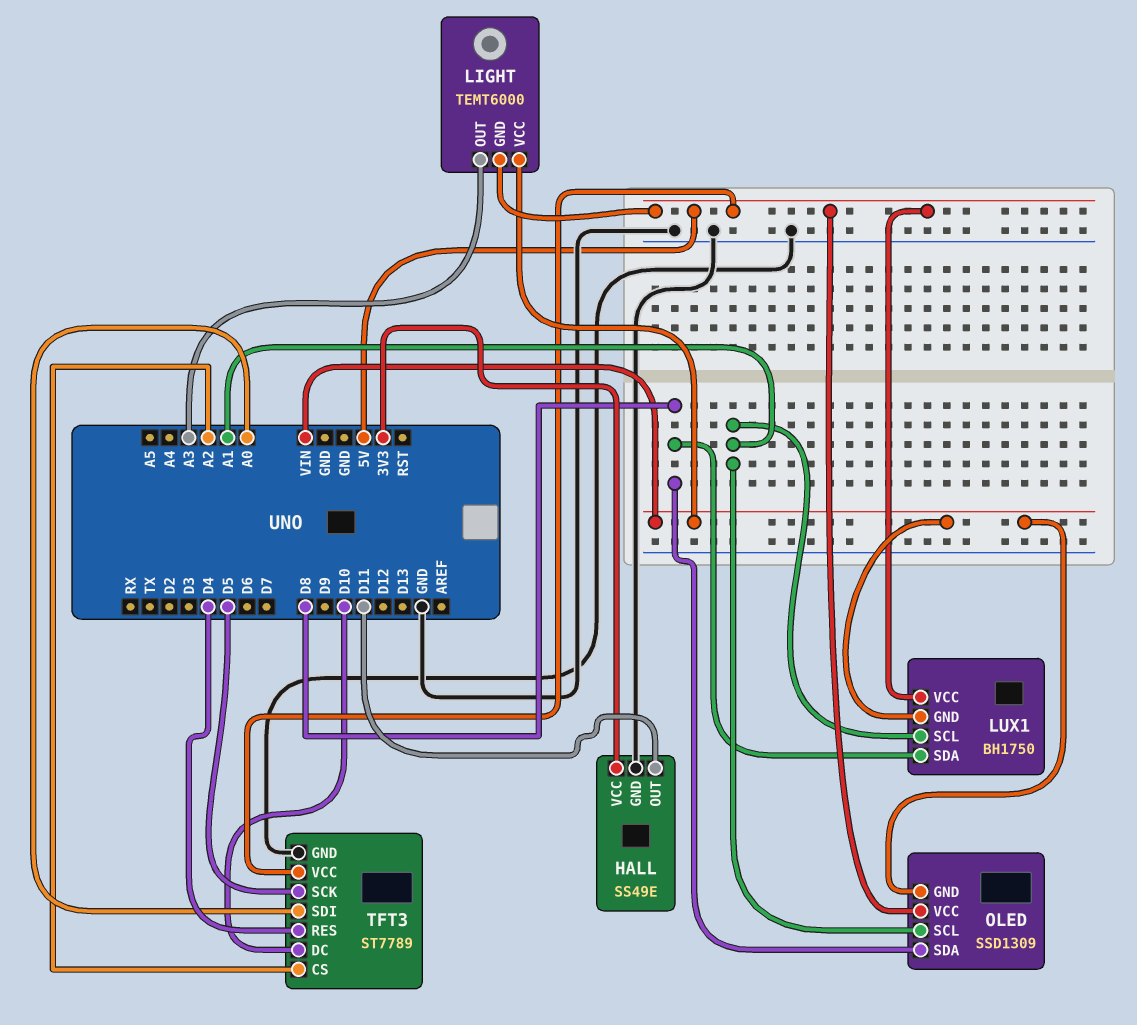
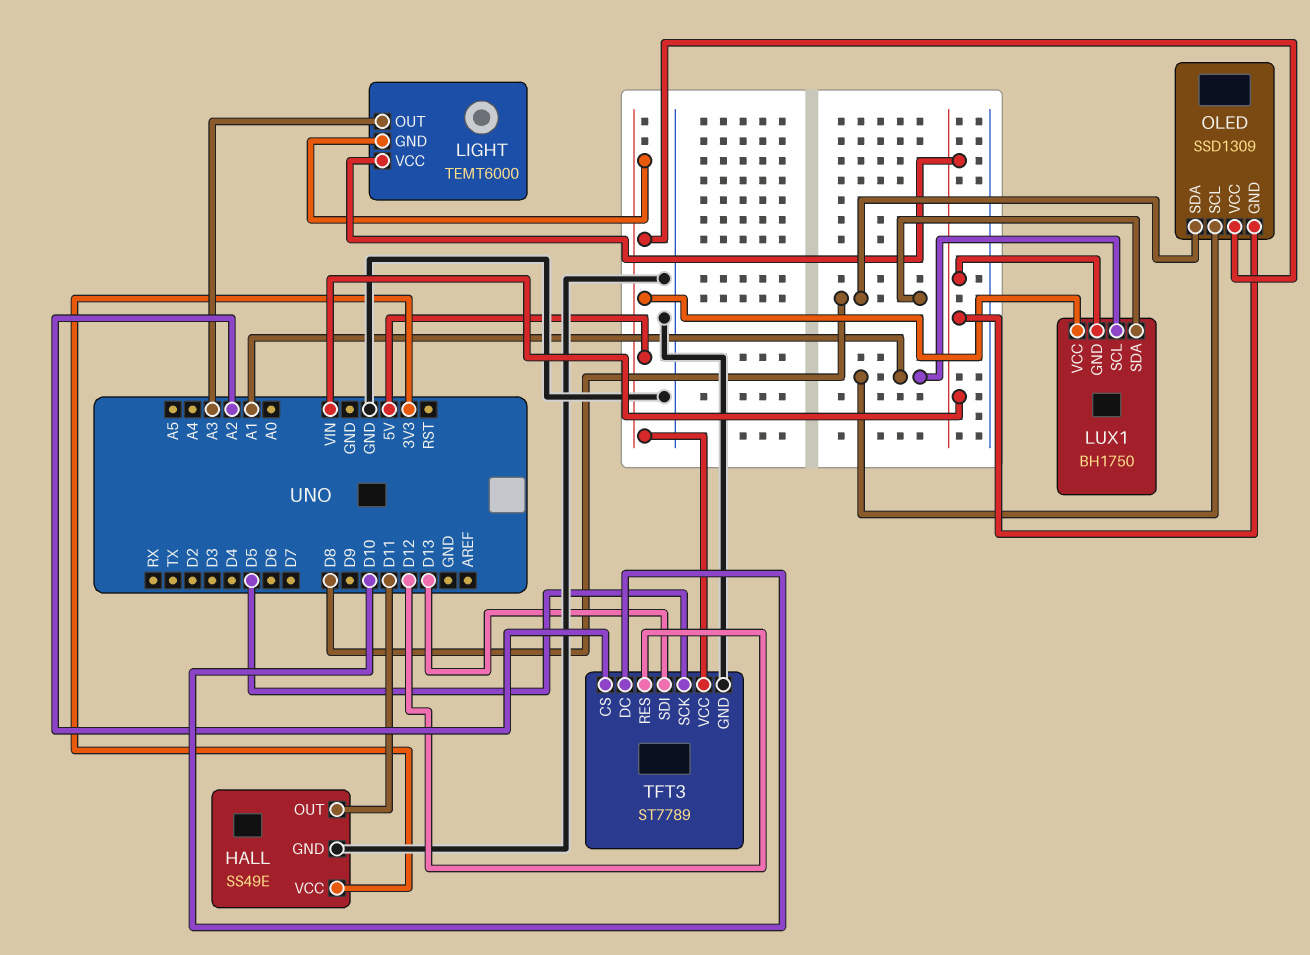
TFT3 pin RES: D4 -> D12
TFT3 pin SDI: A0 -> D13

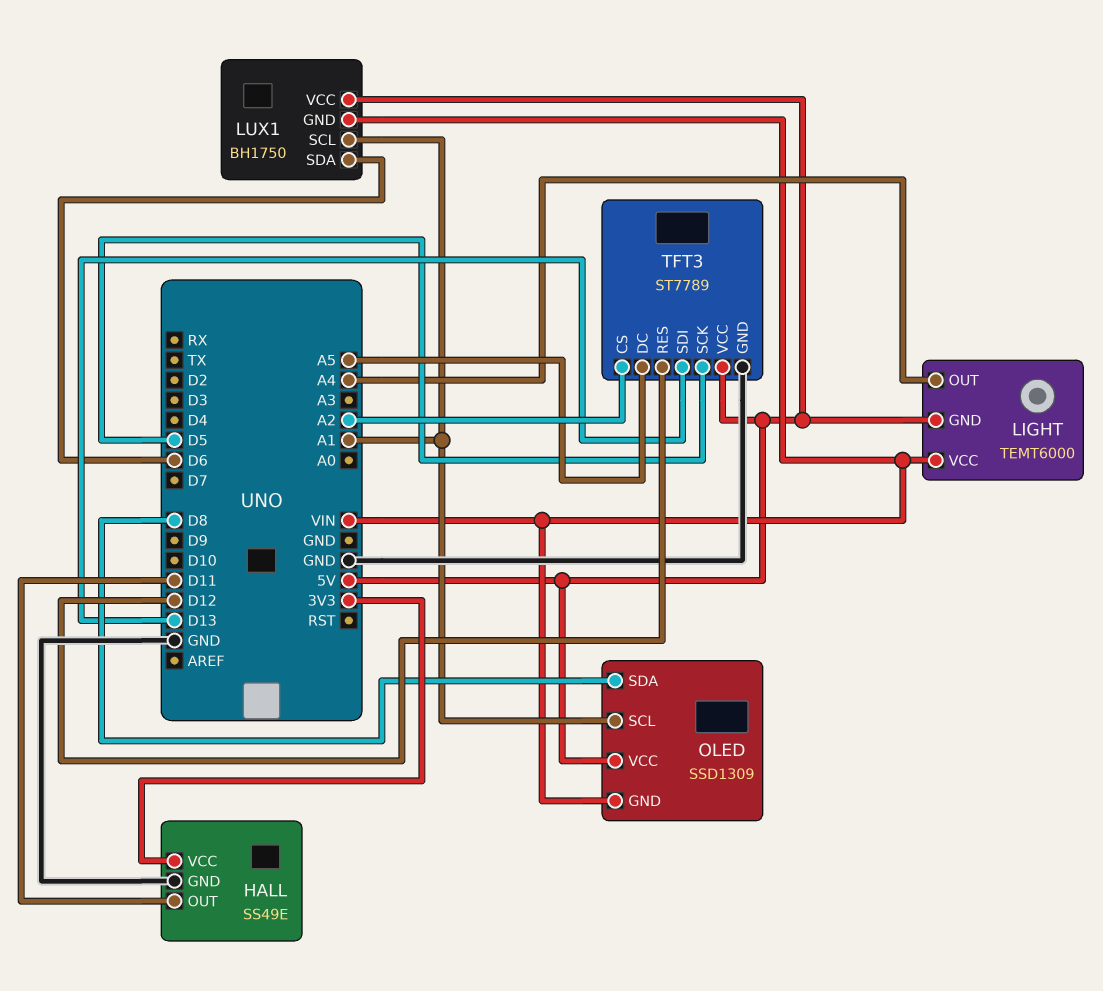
LIGHT pin OUT: A3 -> A4
LUX1 pin SDA: D8 -> D6
TFT3 pin DC: D10 -> A5

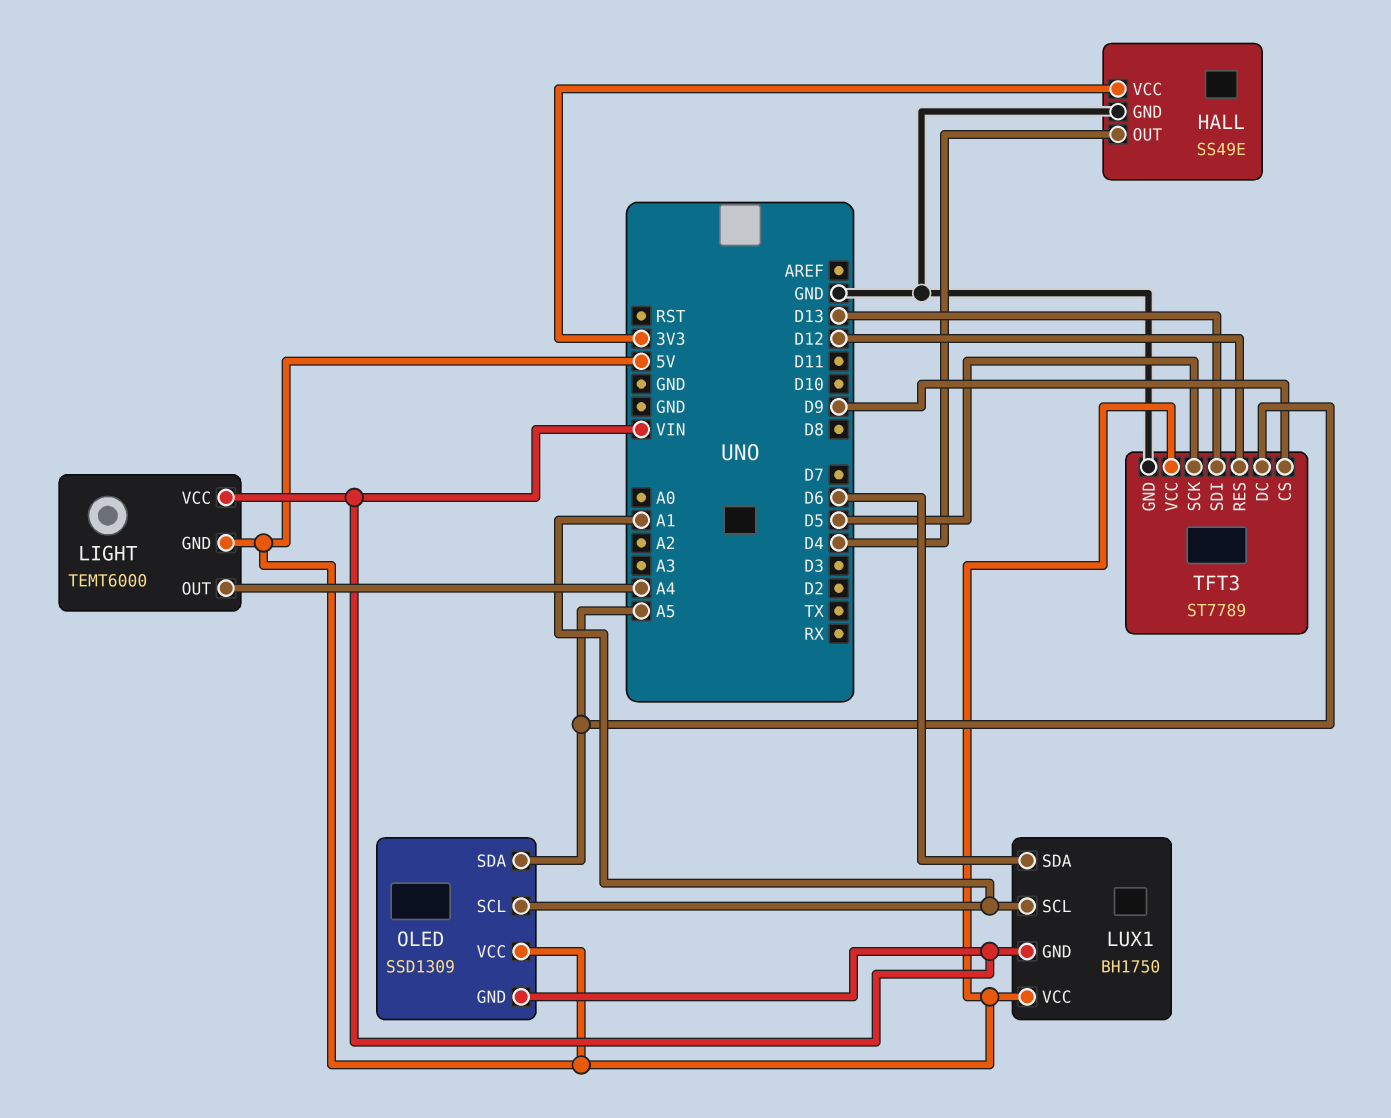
HALL pin OUT: D11 -> D4
OLED pin SDA: D8 -> A5
TFT3 pin CS: A2 -> D9

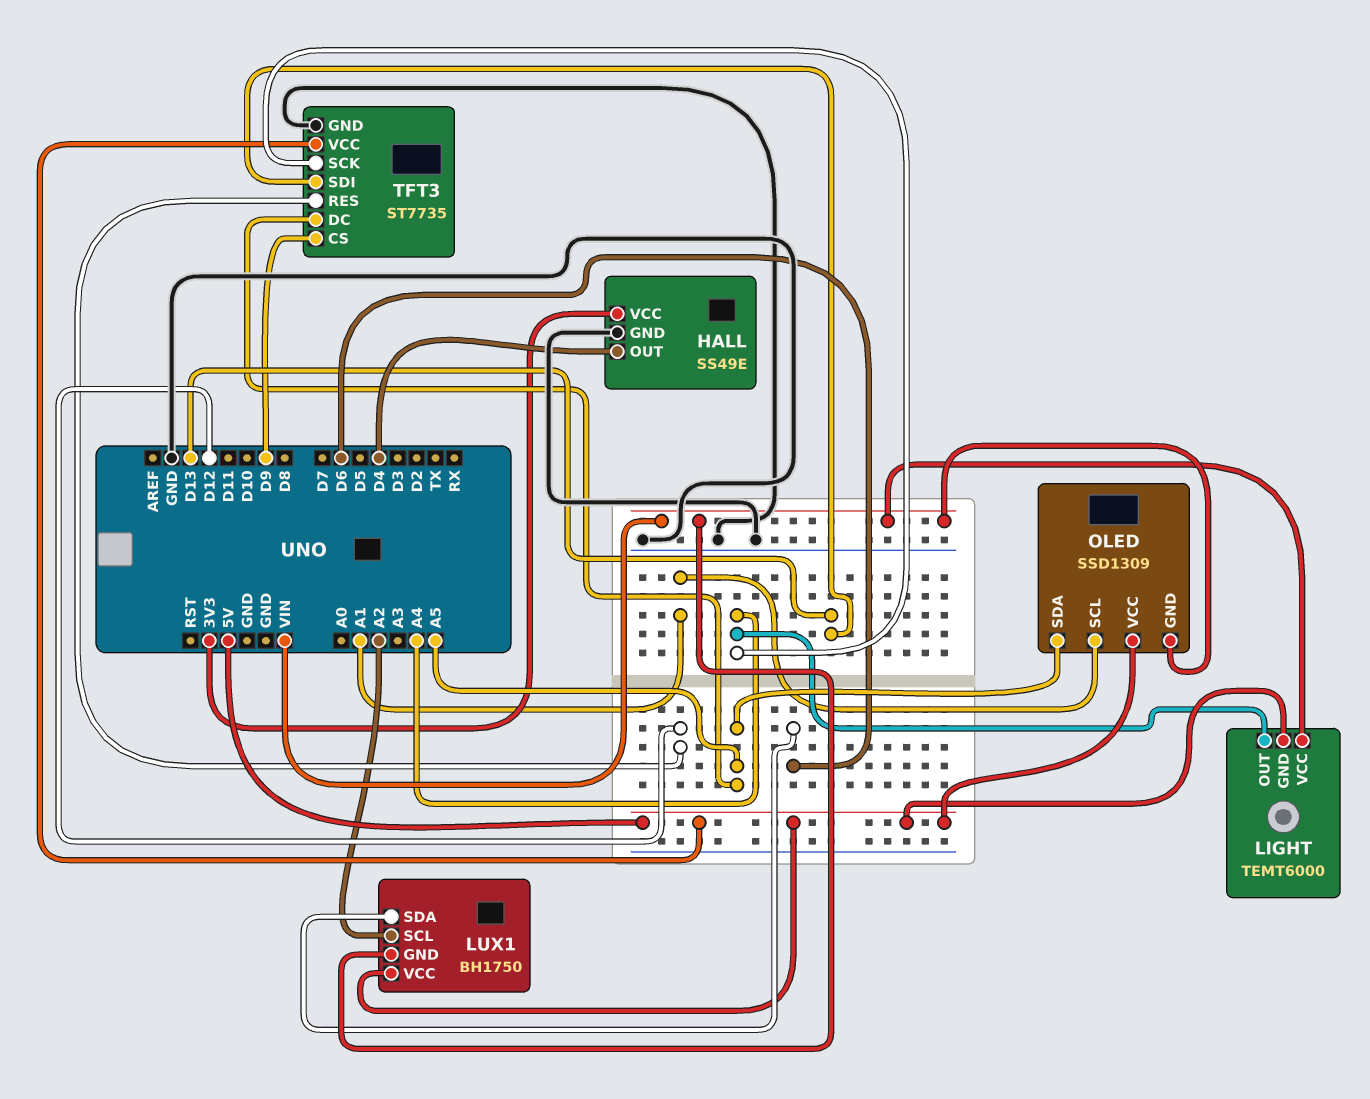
LUX1 pin SCL: A1 -> A2
TFT3: ST7789 -> ST7735
TFT3 pin SCK: D5 -> A4

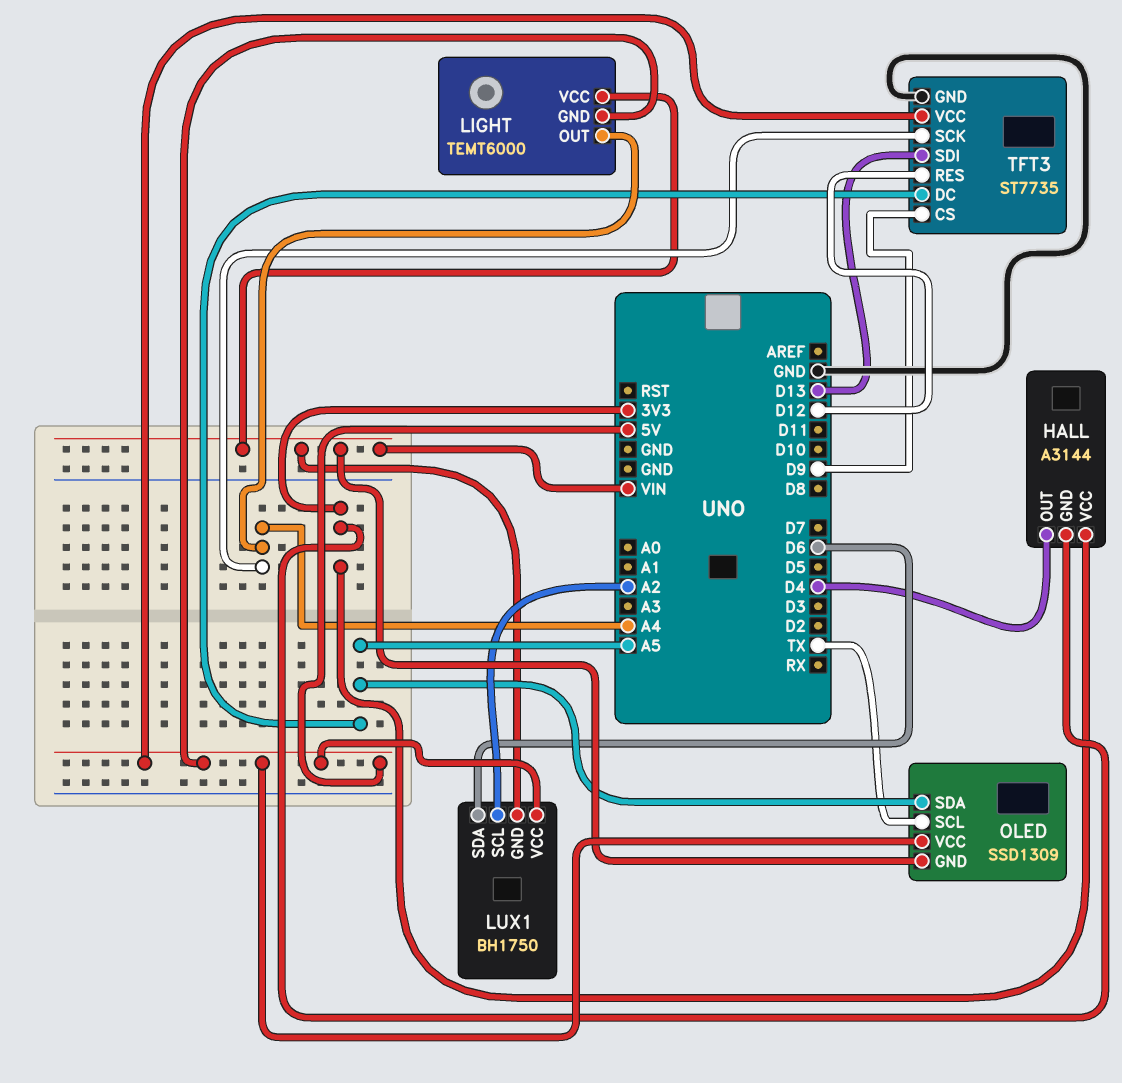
HALL: SS49E -> A3144
HALL pin GND: GND -> 3V3
OLED pin SCL: A1 -> TX

